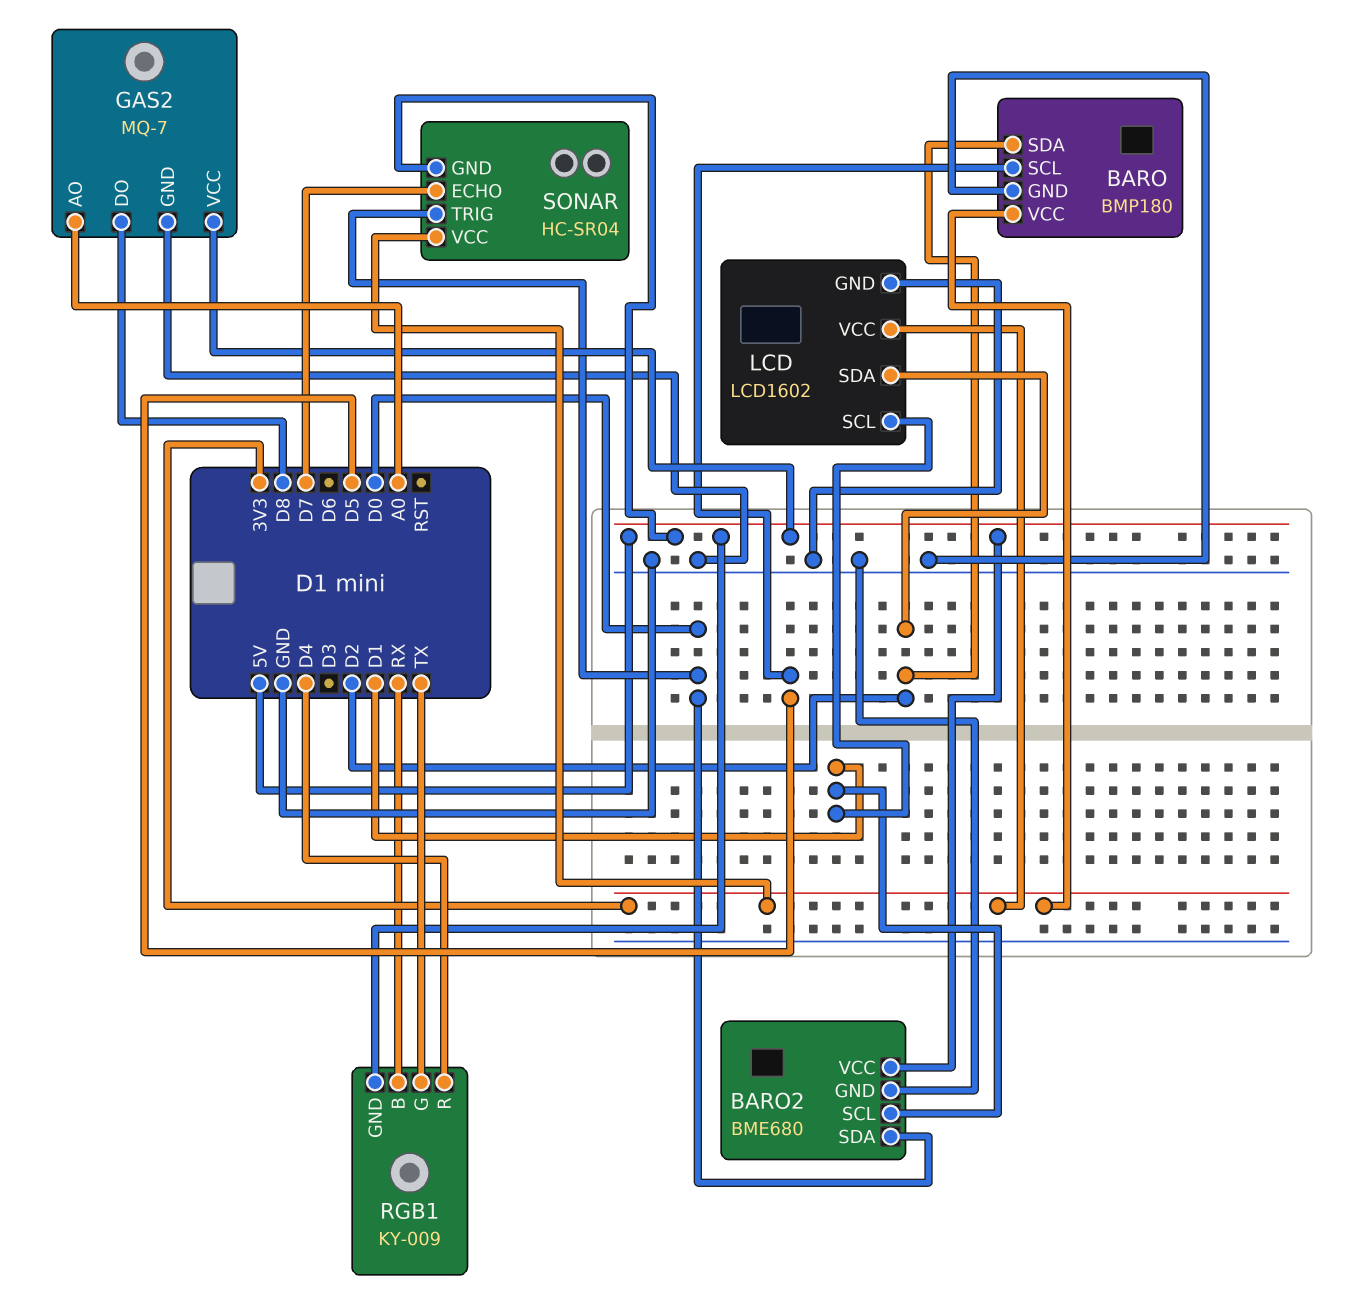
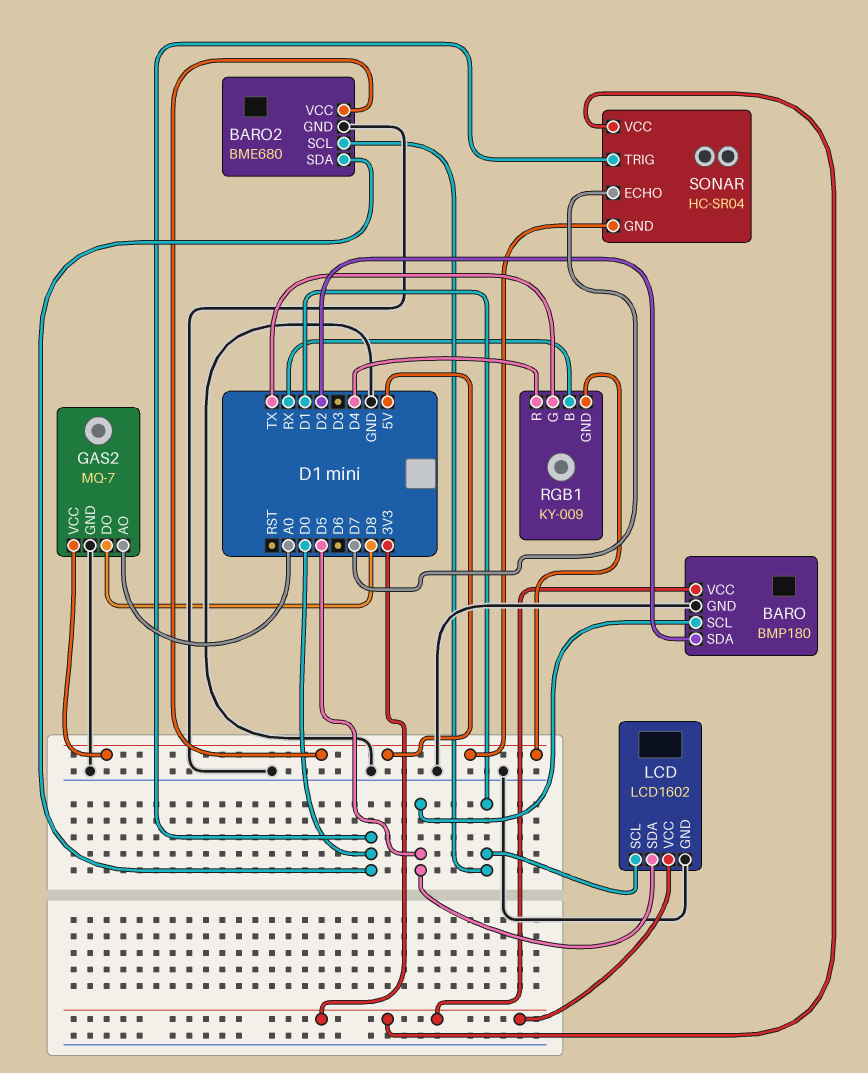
LCD pin SDA: D2 -> D5

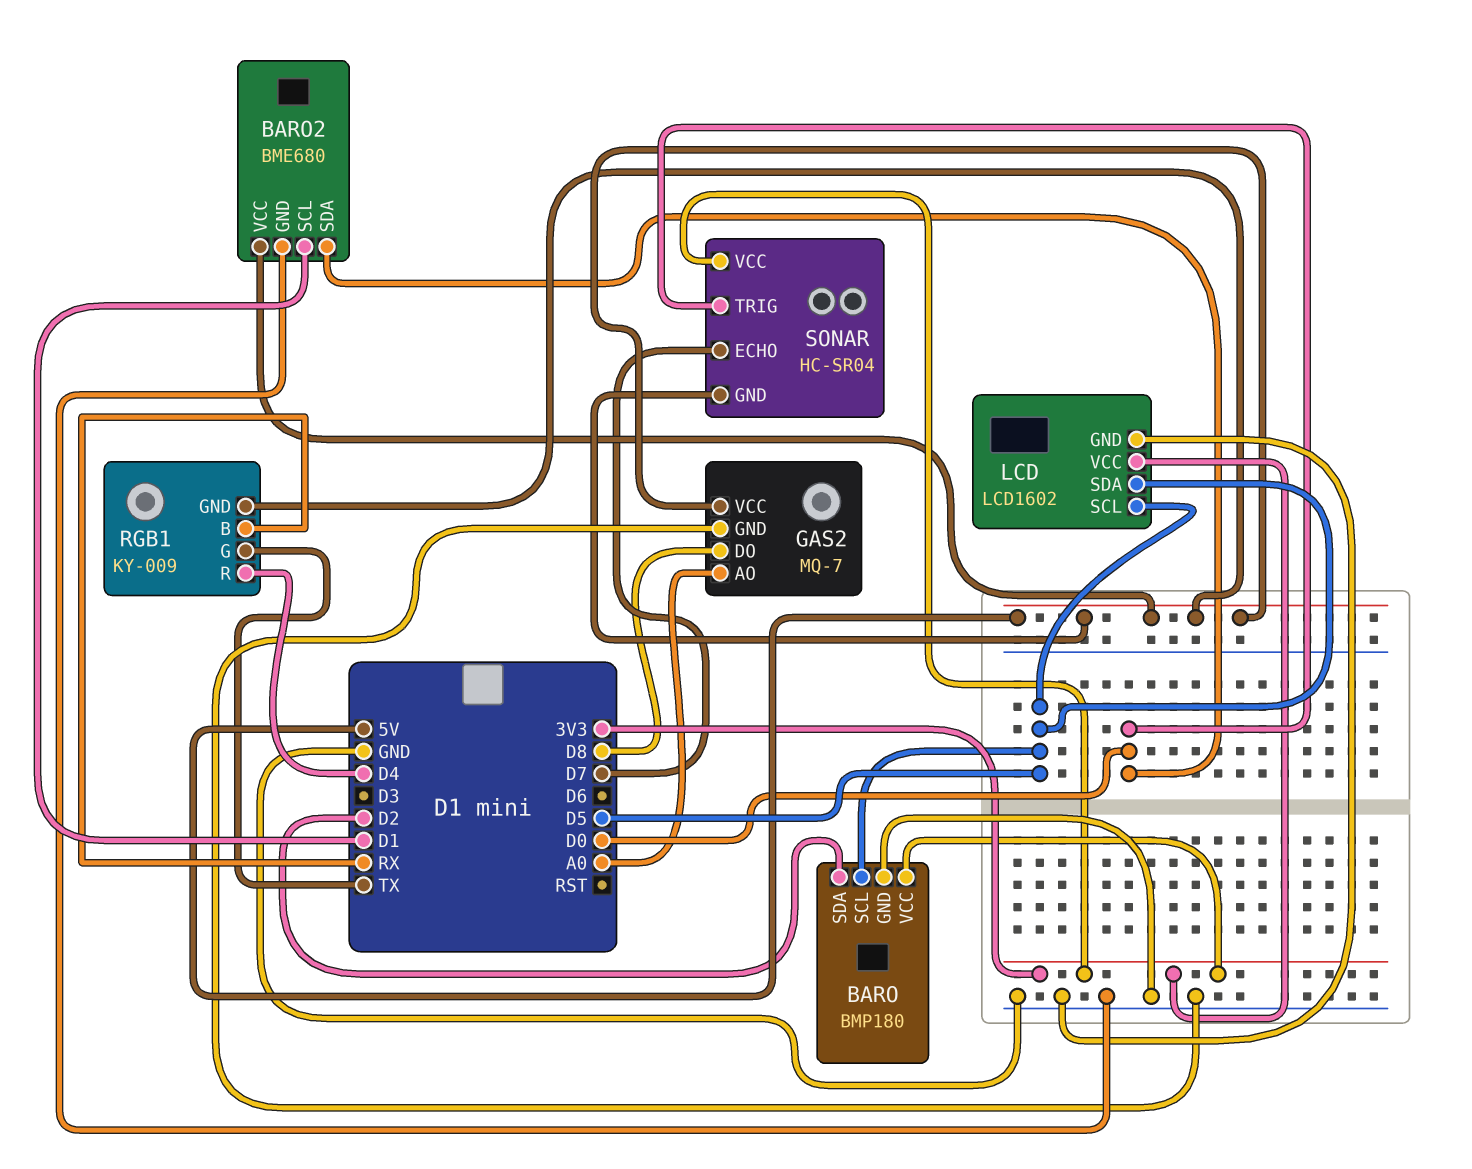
LCD pin SCL: D1 -> D5

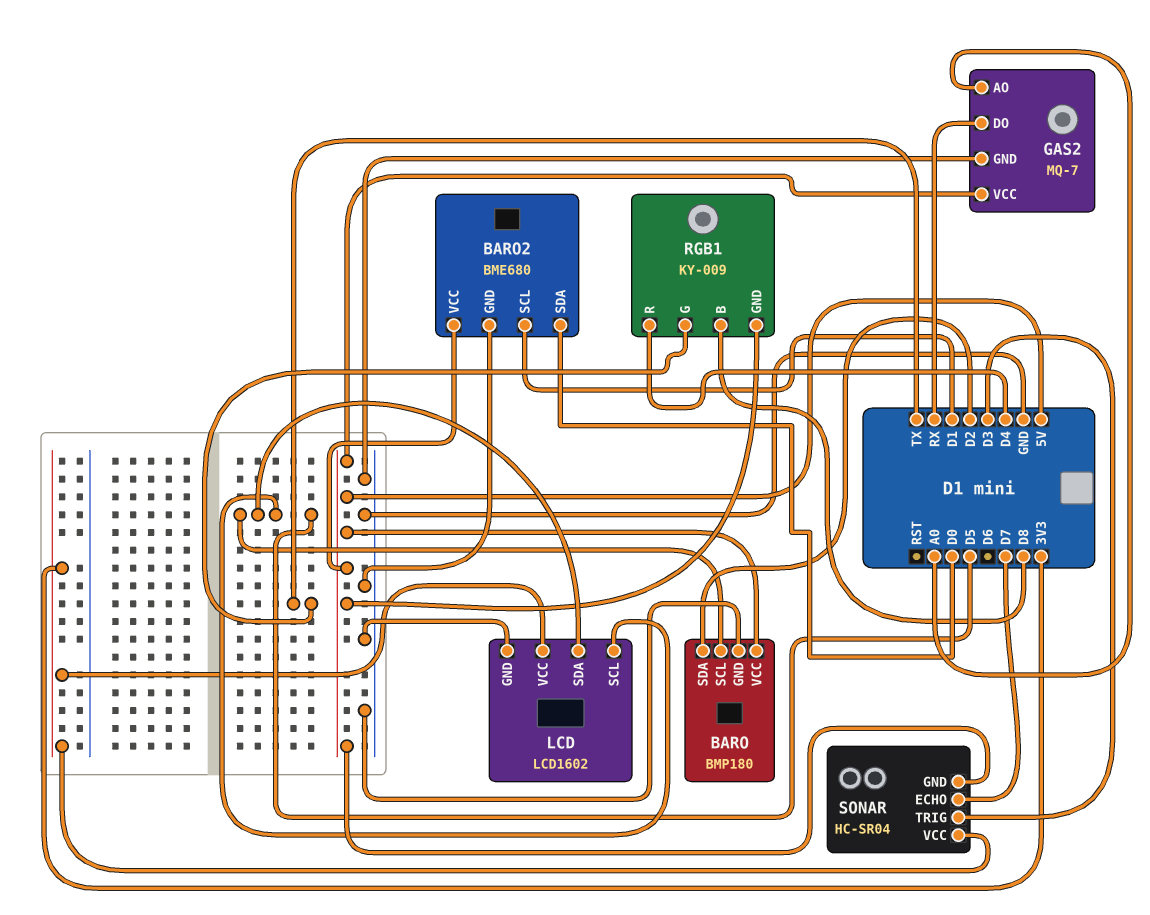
BARO pin VCC: 3V3 -> 5V
GAS2 pin DO: D8 -> RX
RGB1 pin B: RX -> D8
SONAR pin TRIG: D0 -> D3

